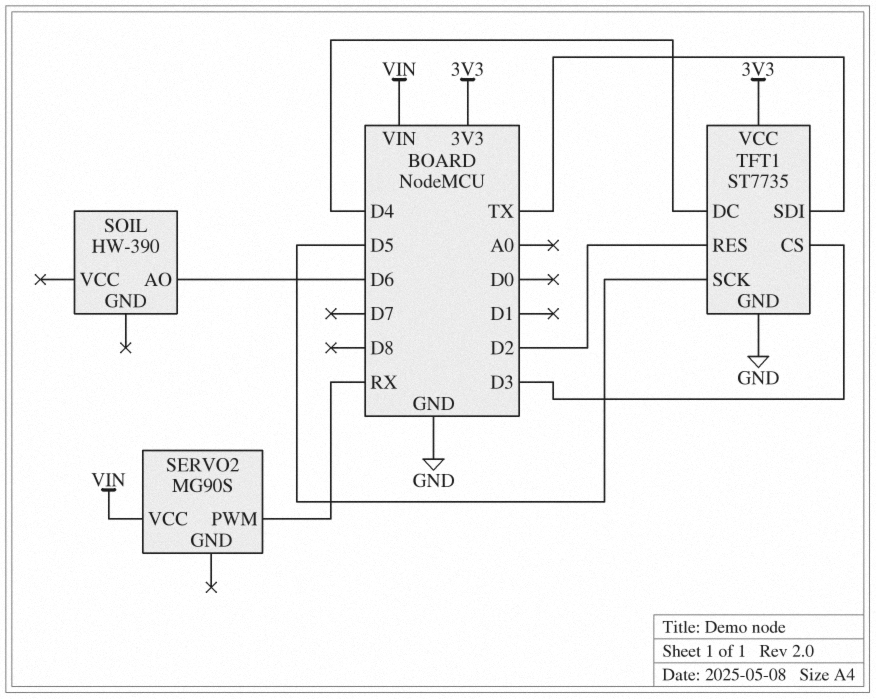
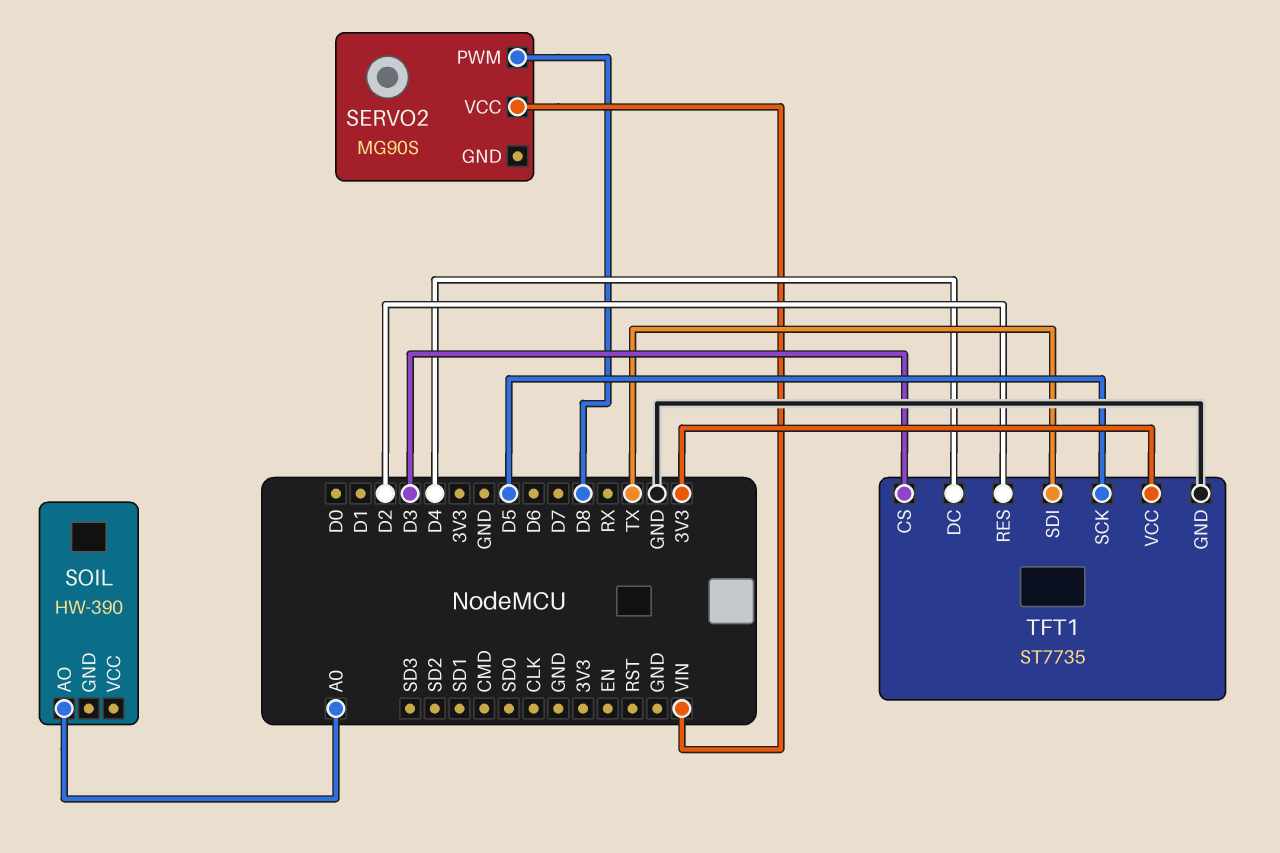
SERVO2 pin PWM: RX -> D8
SOIL pin AO: D6 -> A0

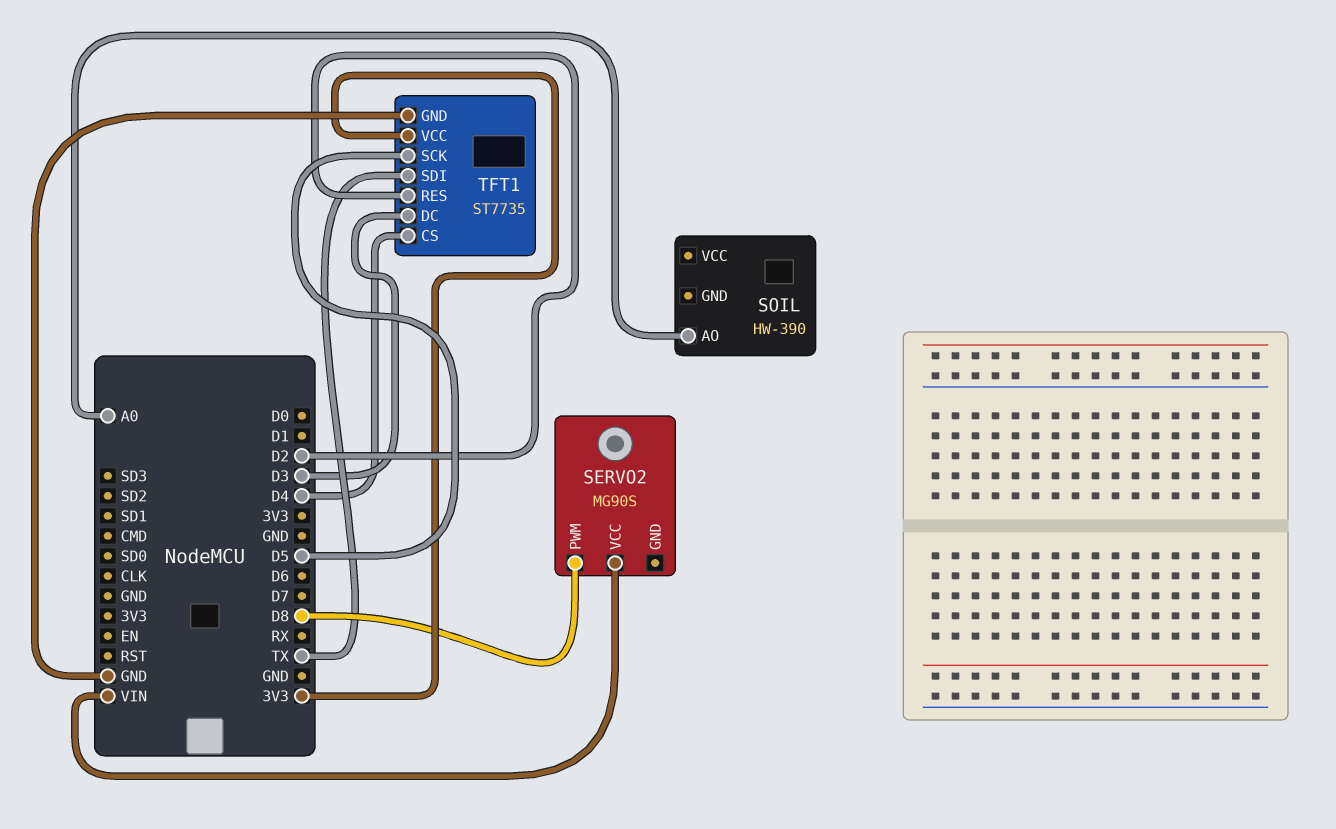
TFT1 pin CS: D3 -> D4
TFT1 pin DC: D4 -> D3

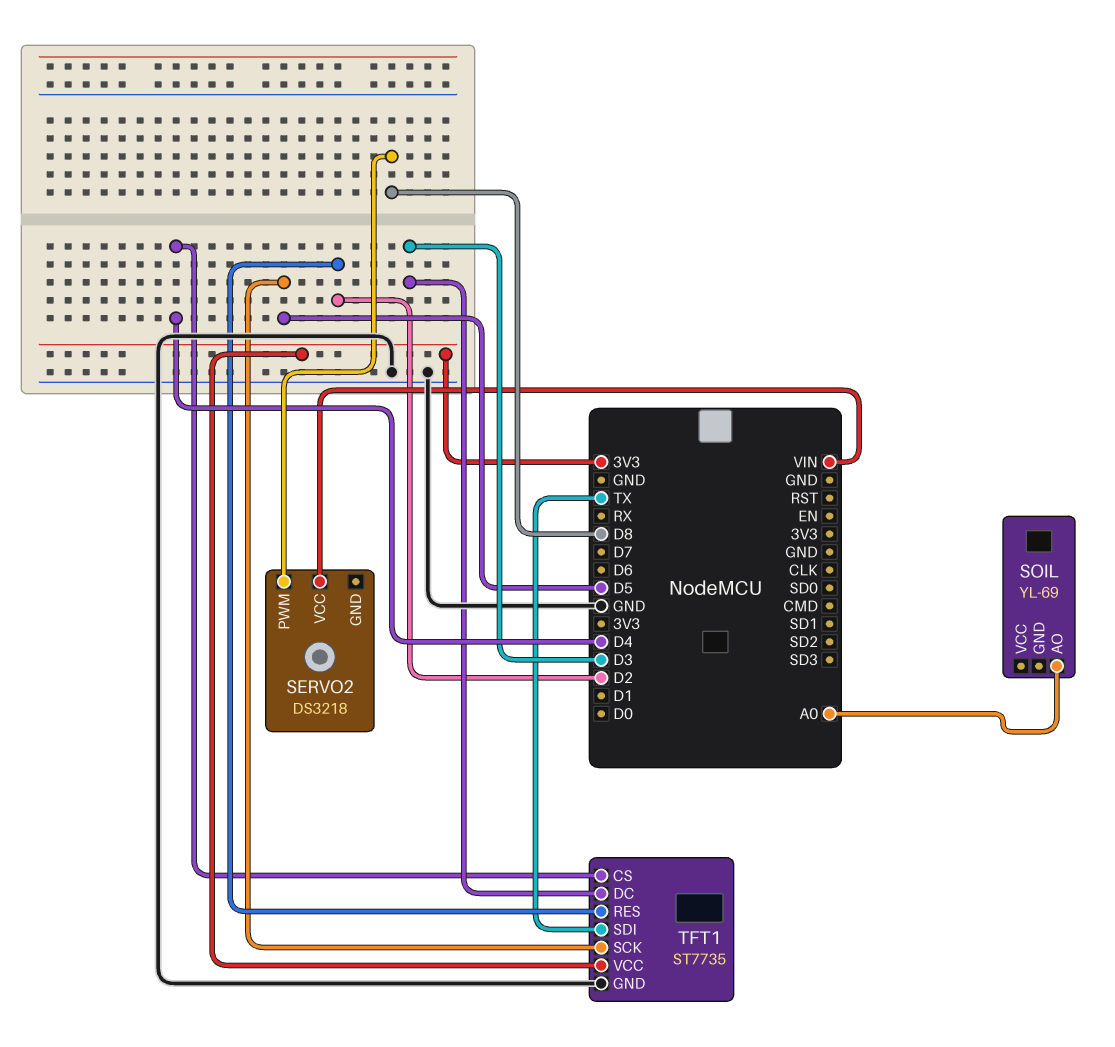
SERVO2: MG90S -> DS3218
SOIL: HW-390 -> YL-69

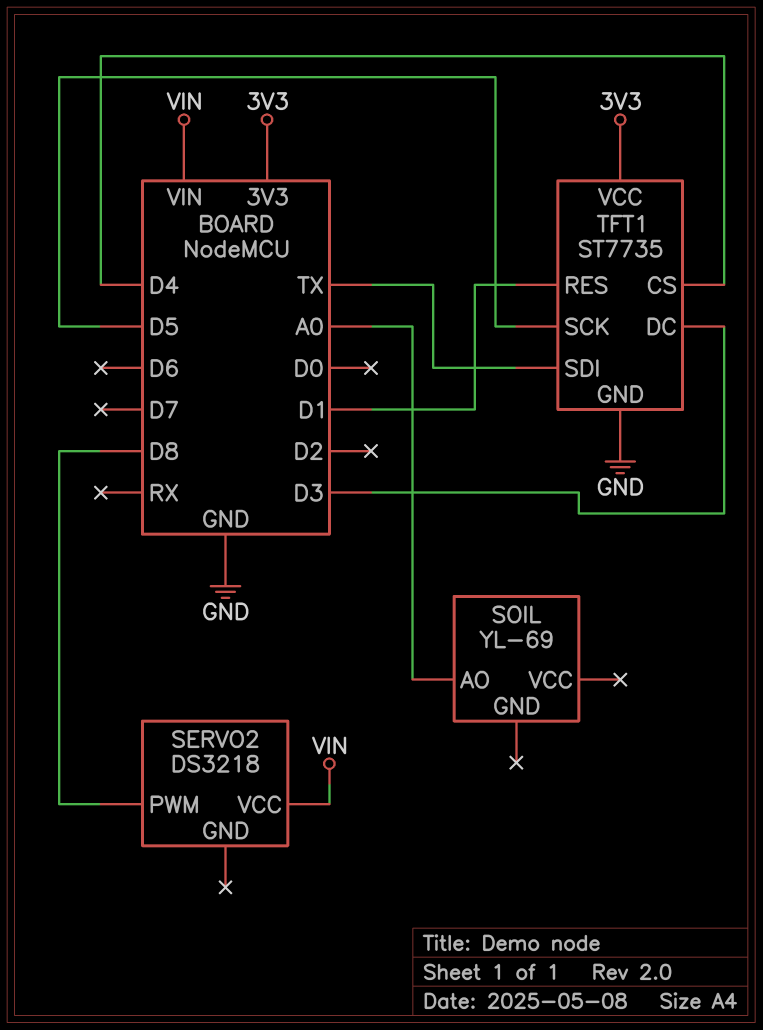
TFT1 pin RES: D2 -> D1

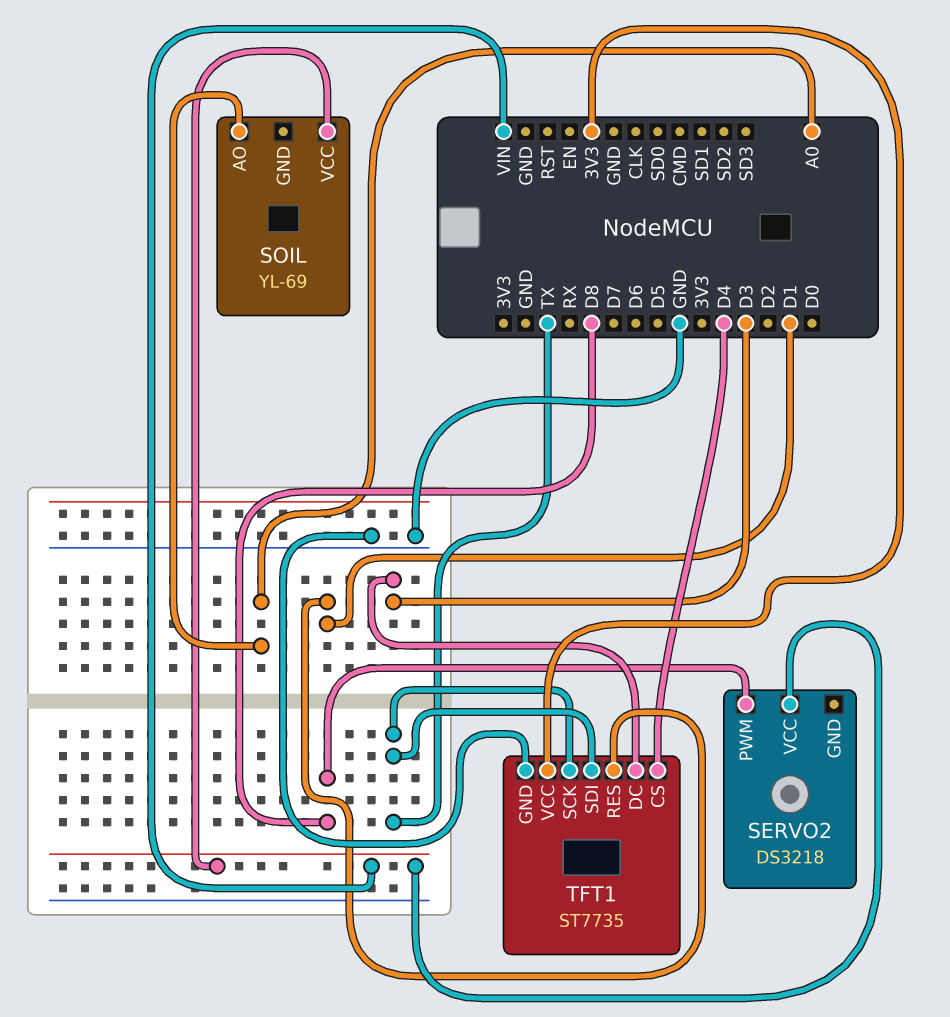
SOIL pin VCC: none -> VIN
TFT1 pin SCK: D5 -> TX

